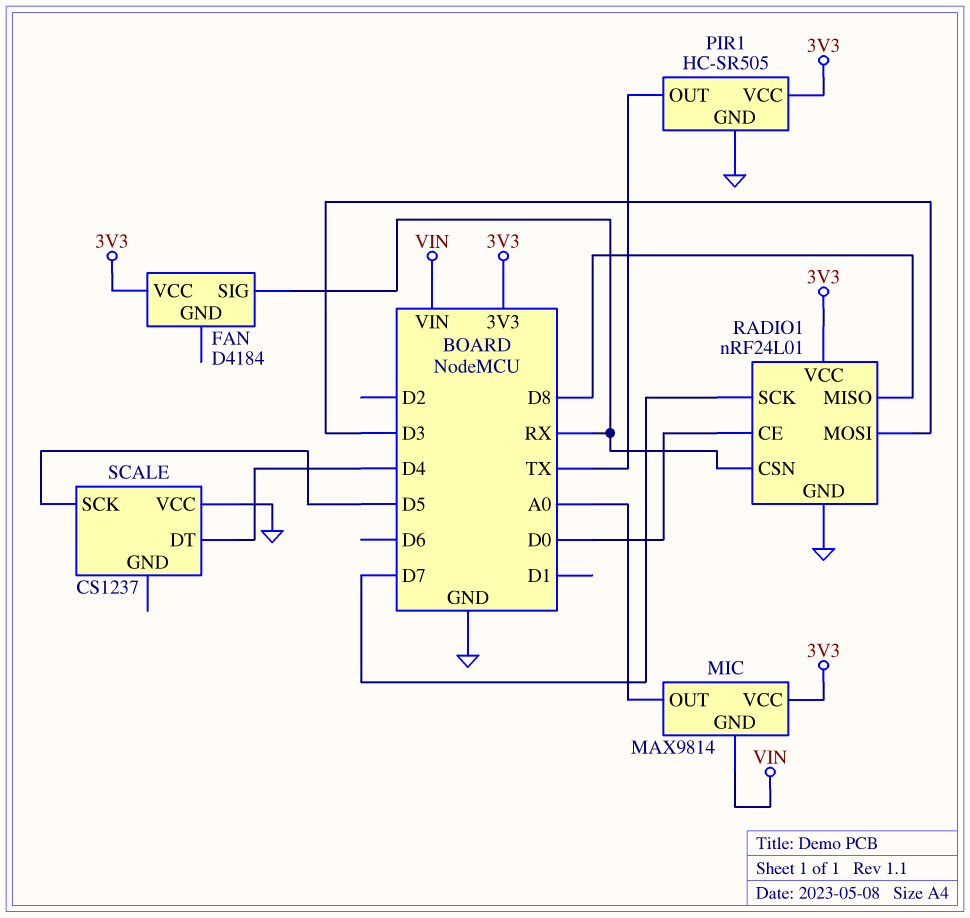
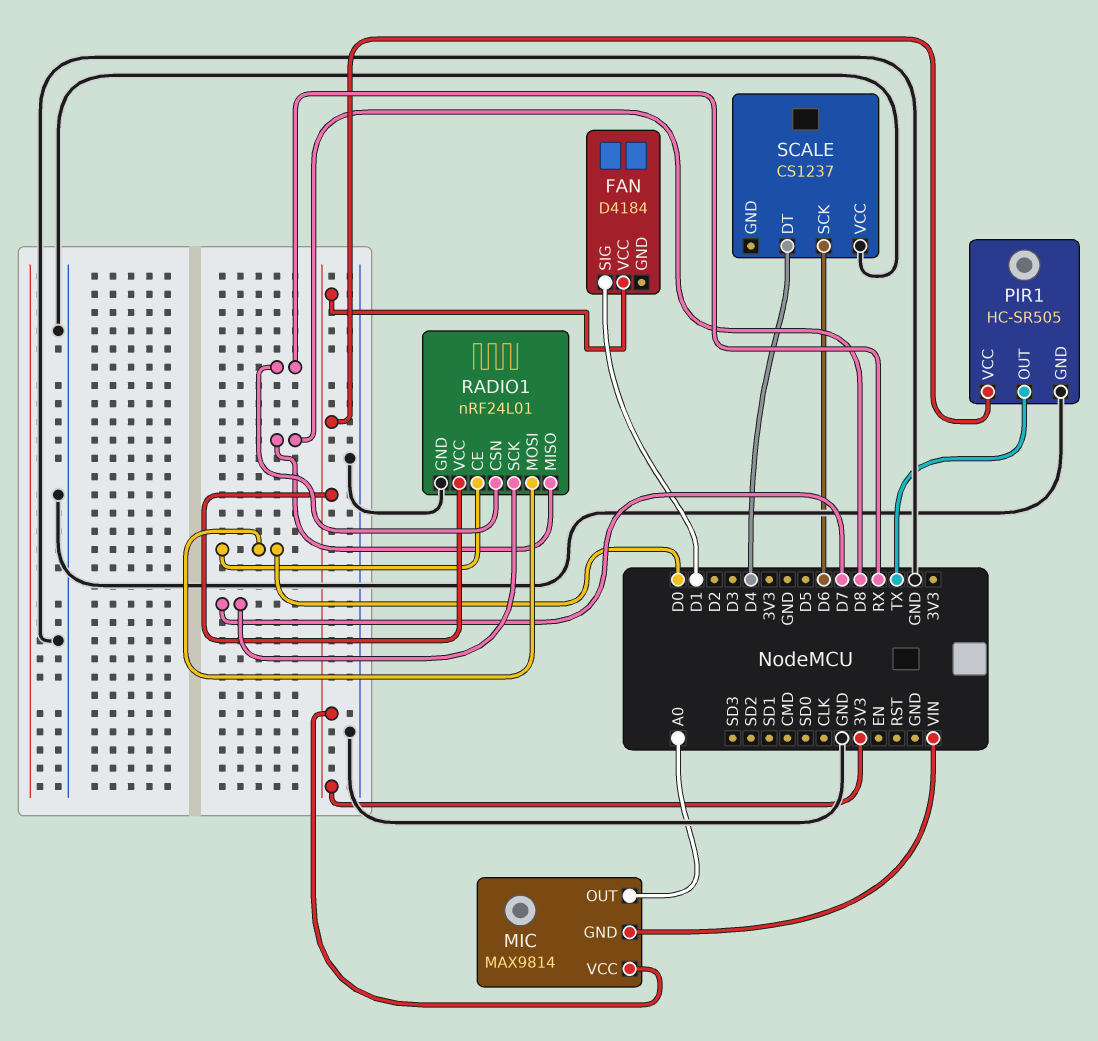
FAN pin SIG: RX -> D1
RADIO1 pin MOSI: D3 -> D0
SCALE pin SCK: D5 -> D6

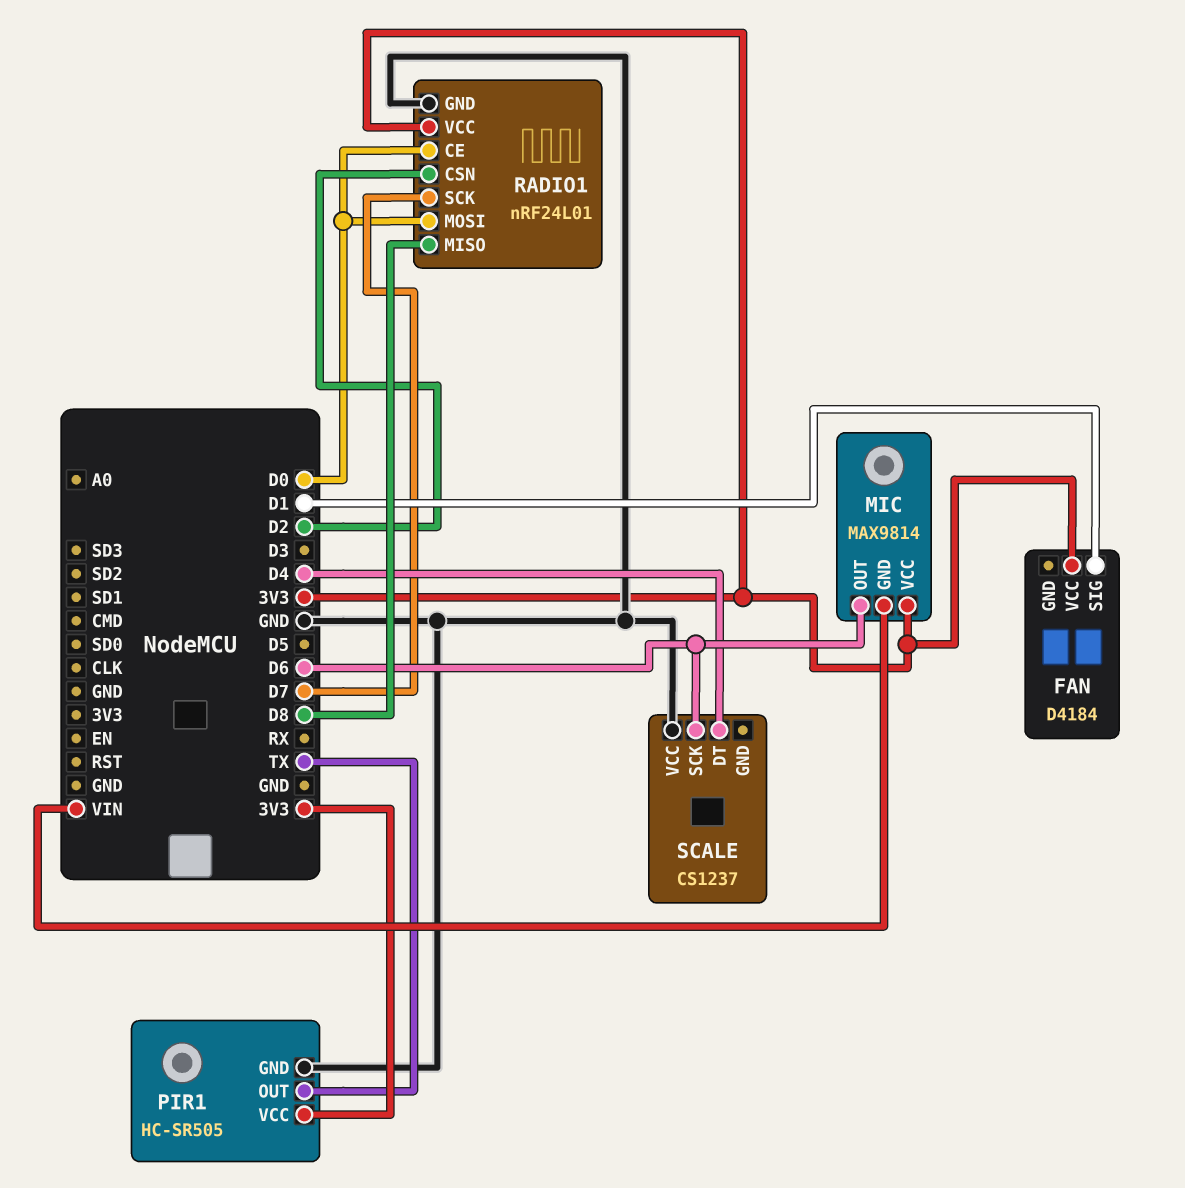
MIC pin OUT: A0 -> D6
RADIO1 pin CSN: RX -> D2

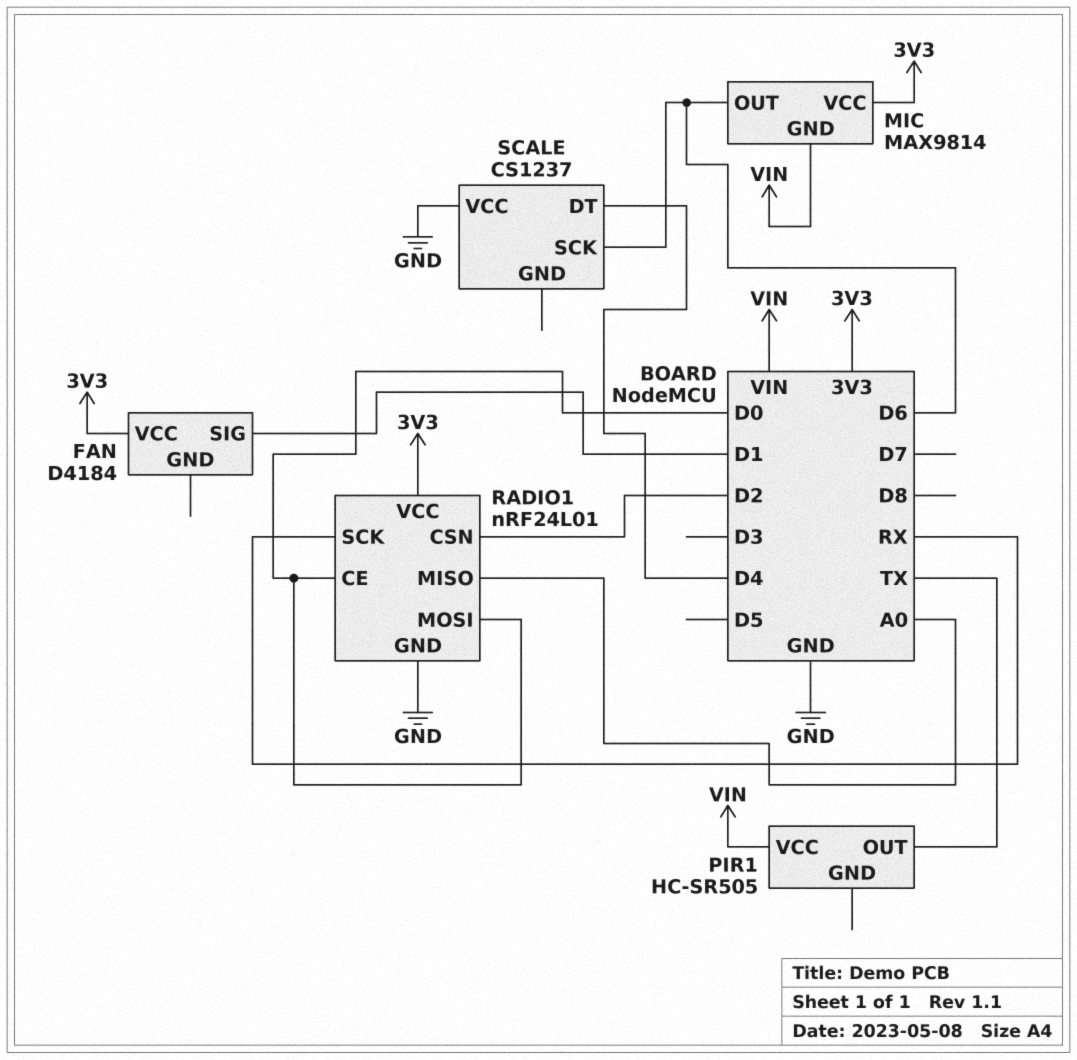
PIR1 pin GND: GND -> none
PIR1 pin VCC: 3V3 -> VIN
RADIO1 pin MISO: D8 -> A0
RADIO1 pin SCK: D7 -> RX

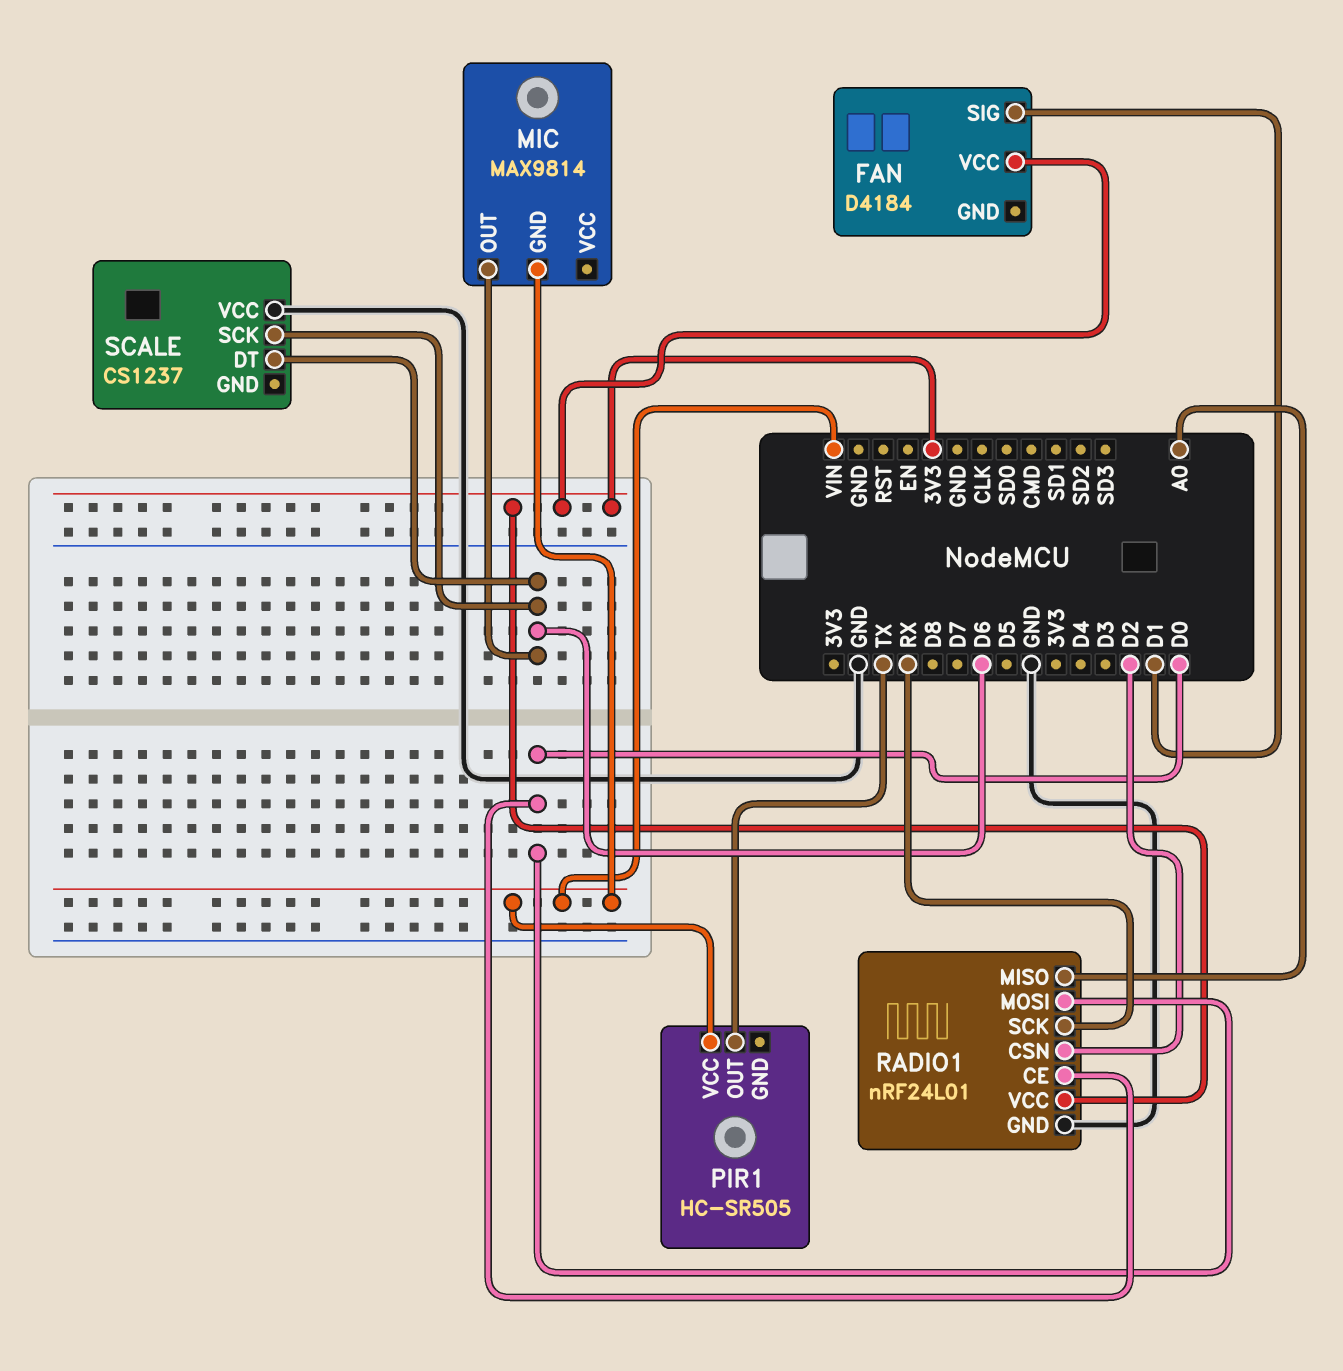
MIC pin VCC: 3V3 -> none
SCALE pin DT: D4 -> D6

